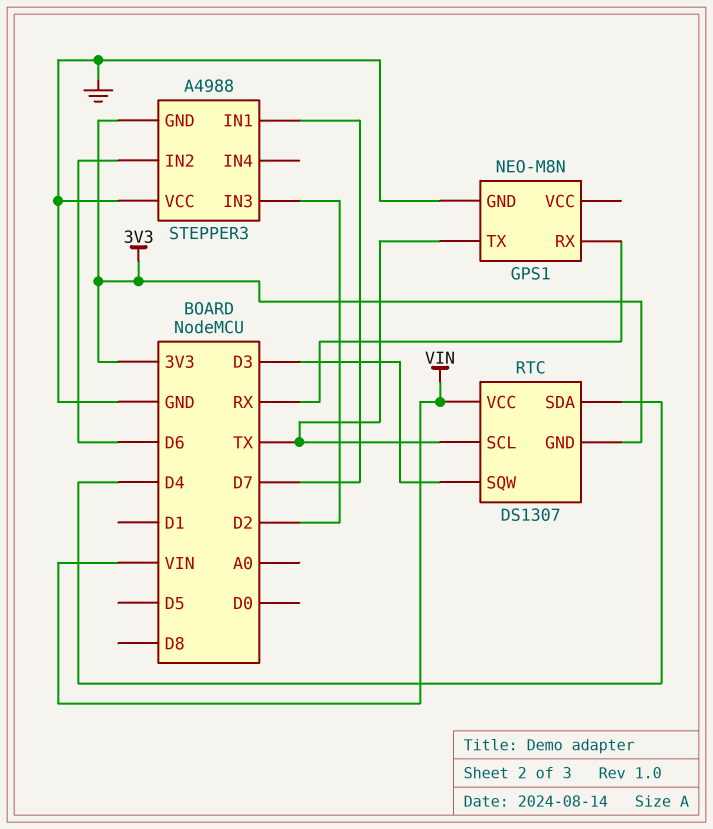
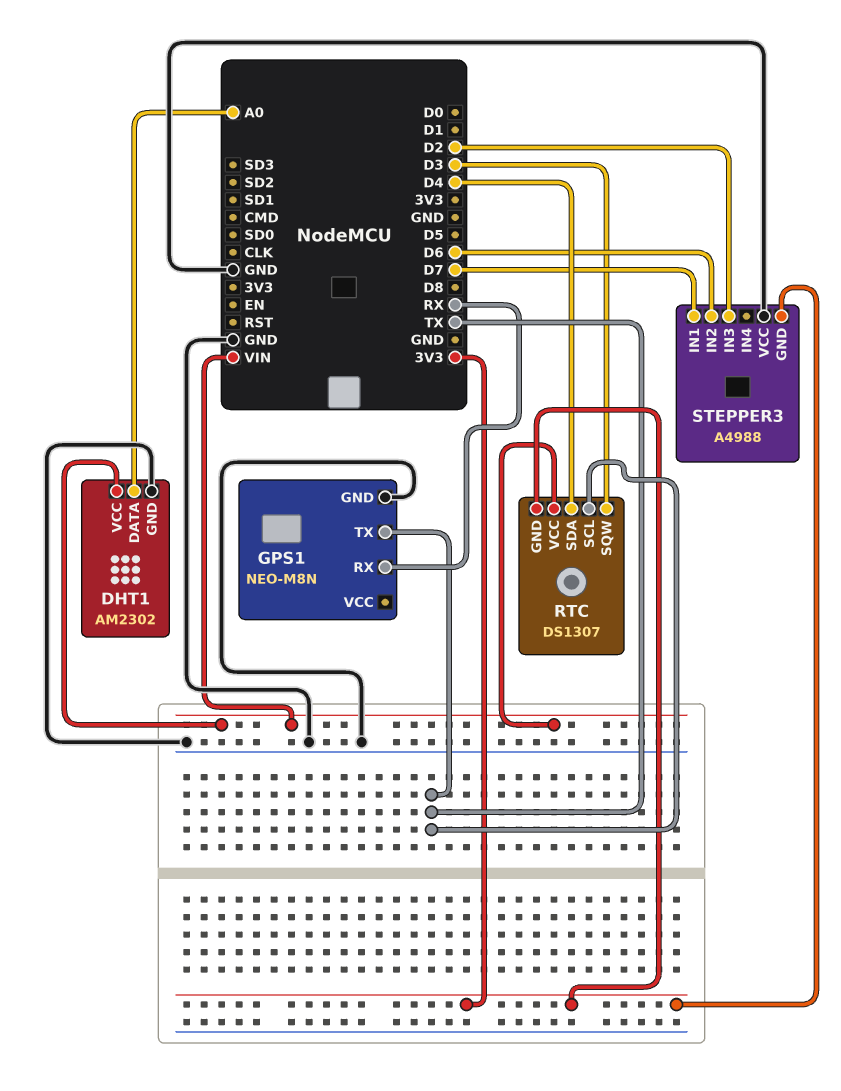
DHT1: none -> AM2302
DHT1 pin DATA: none -> A0
DHT1 pin GND: none -> GND
DHT1 pin VCC: none -> VIN

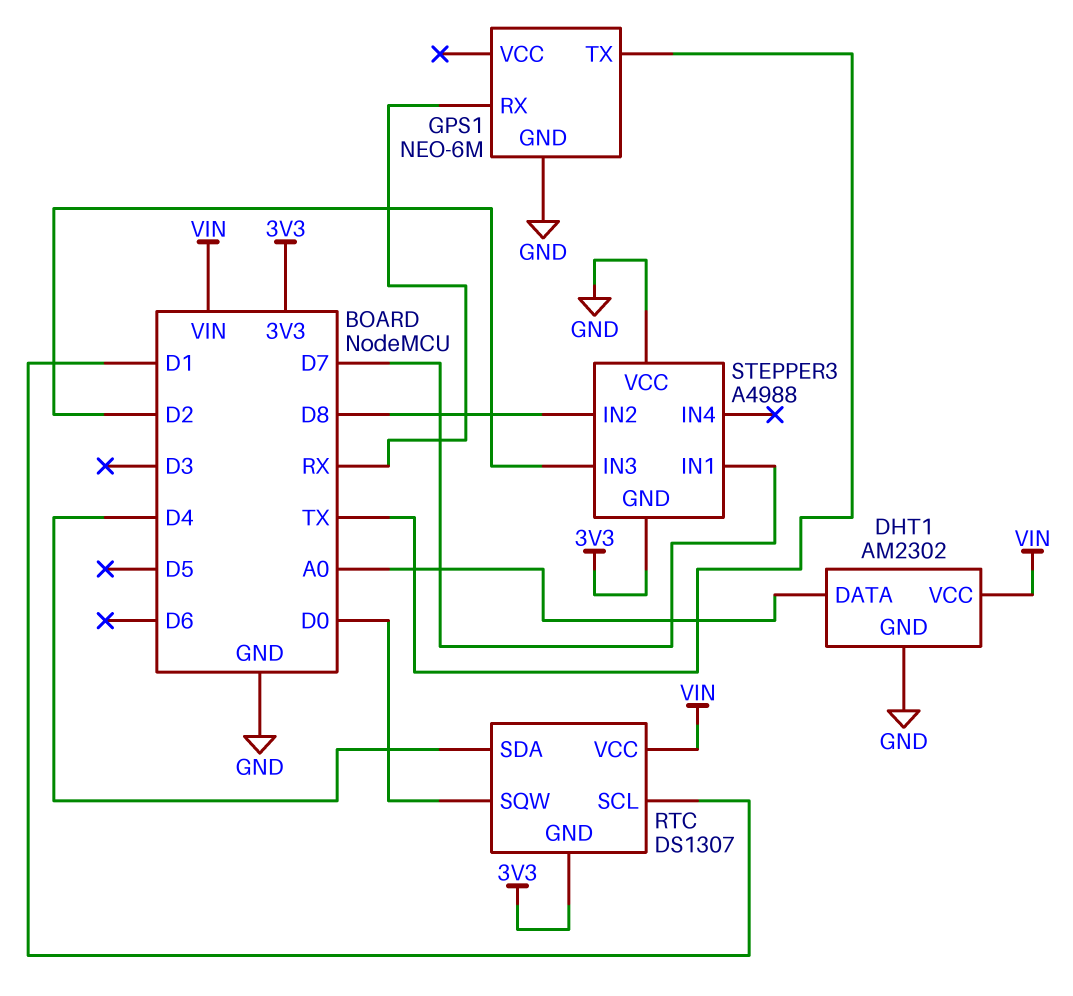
GPS1: NEO-M8N -> NEO-6M
RTC pin SCL: TX -> D1
RTC pin SQW: D3 -> D0
STEPPER3 pin IN2: D6 -> D8

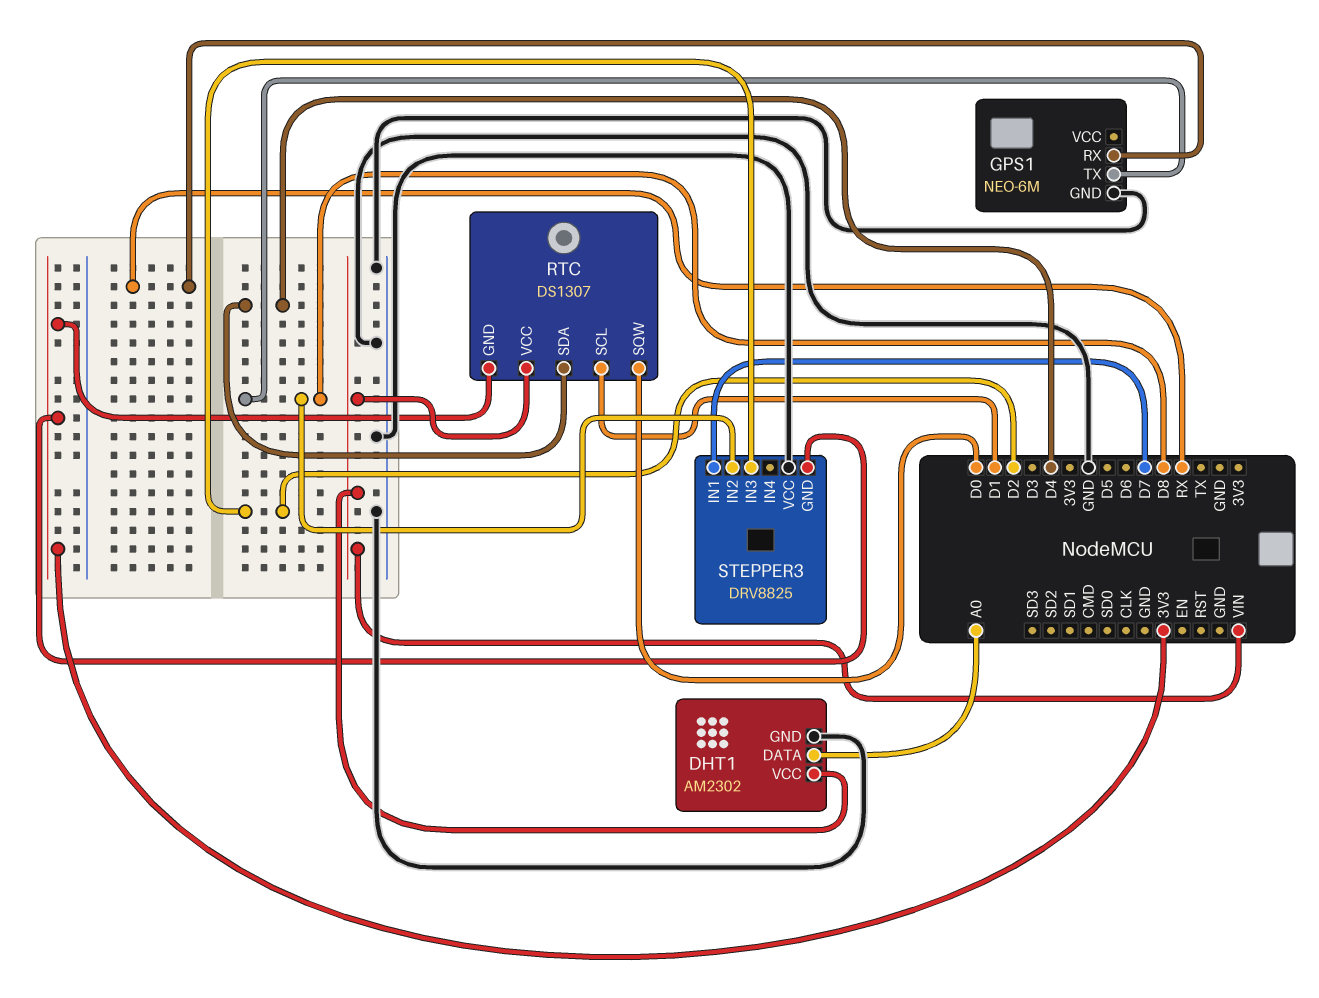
GPS1 pin TX: TX -> D8
STEPPER3: A4988 -> DRV8825

